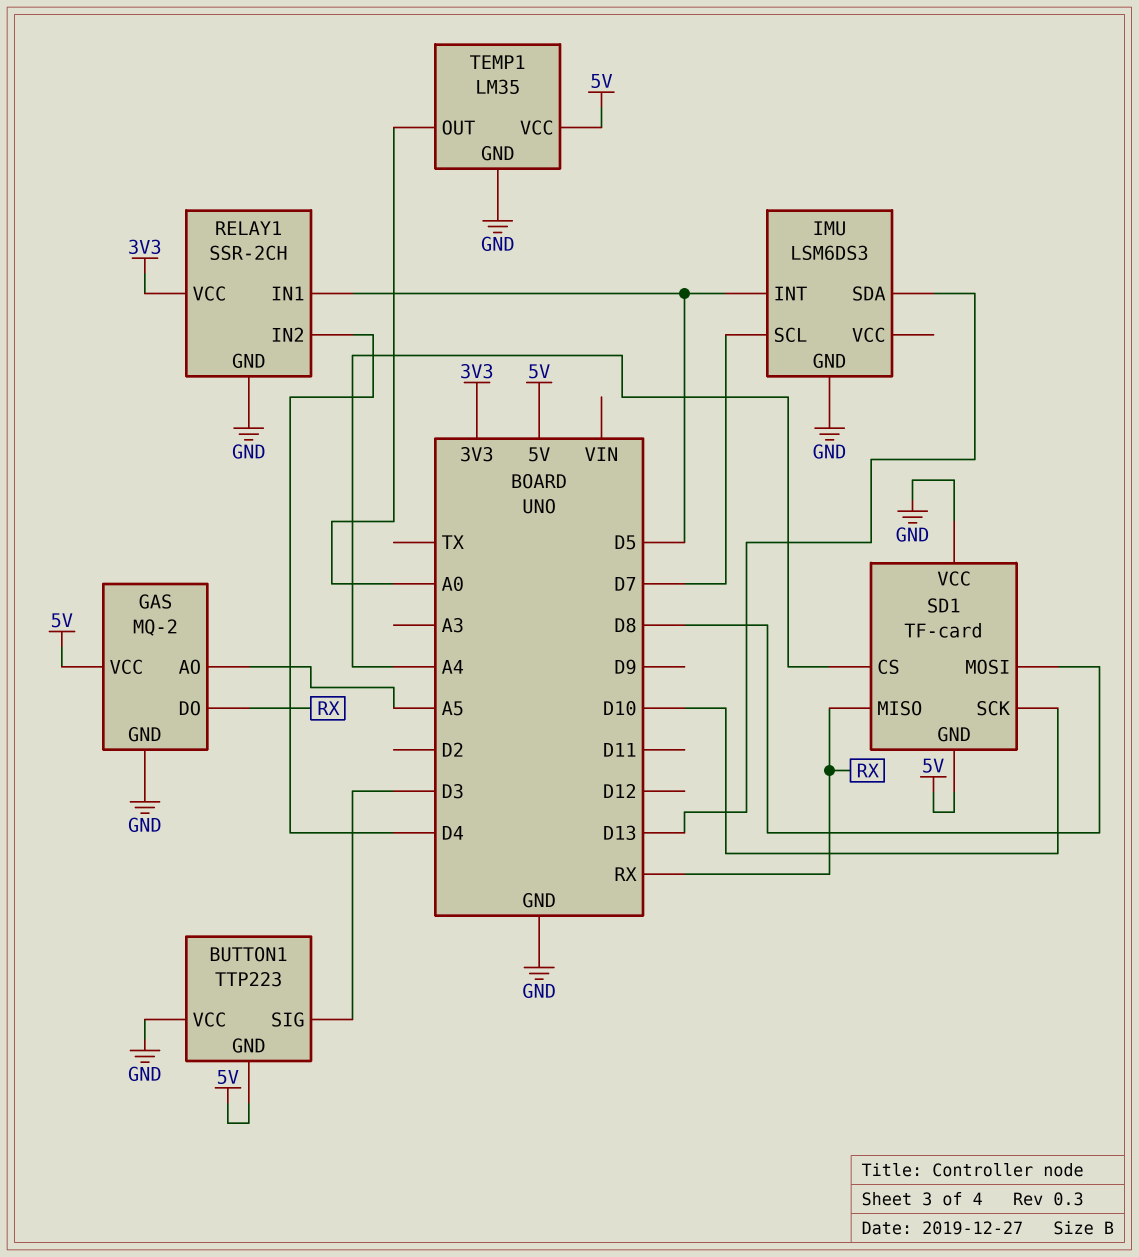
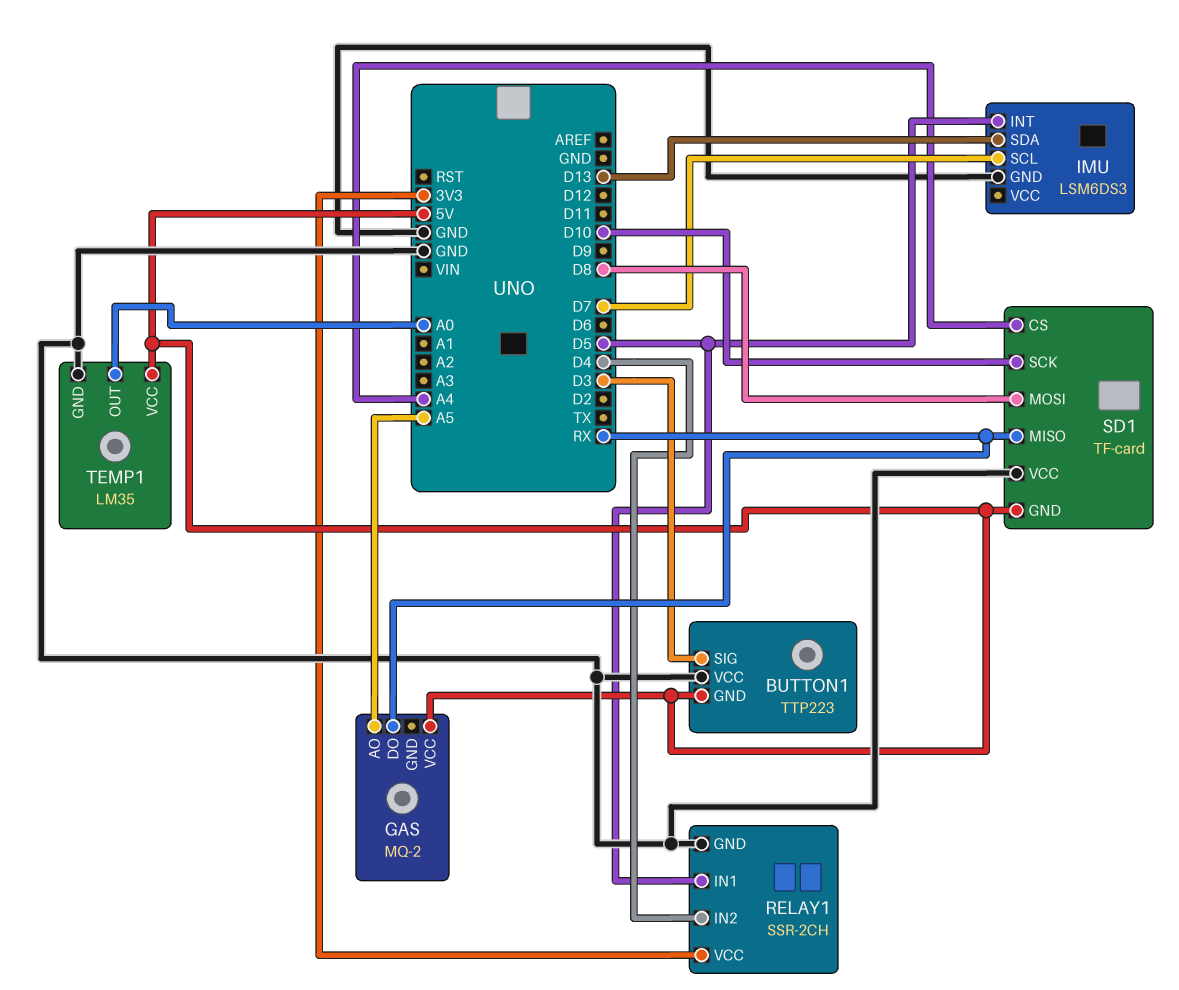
GAS pin GND: GND -> none

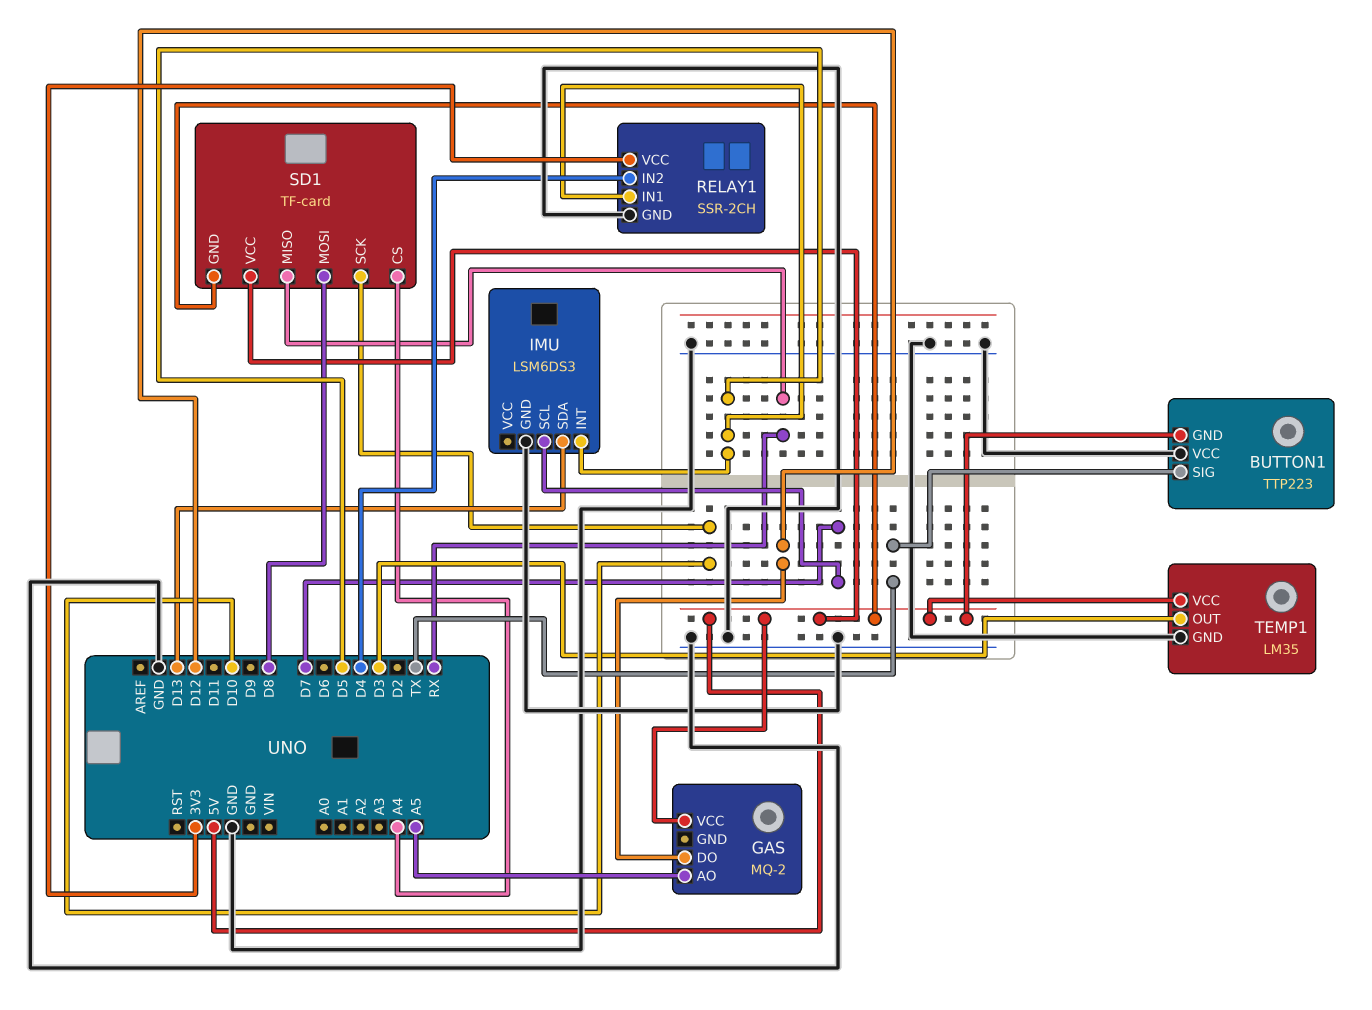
BUTTON1 pin SIG: D3 -> TX
GAS pin DO: RX -> D12
SD1 pin VCC: GND -> 5V
TEMP1 pin OUT: A0 -> D3

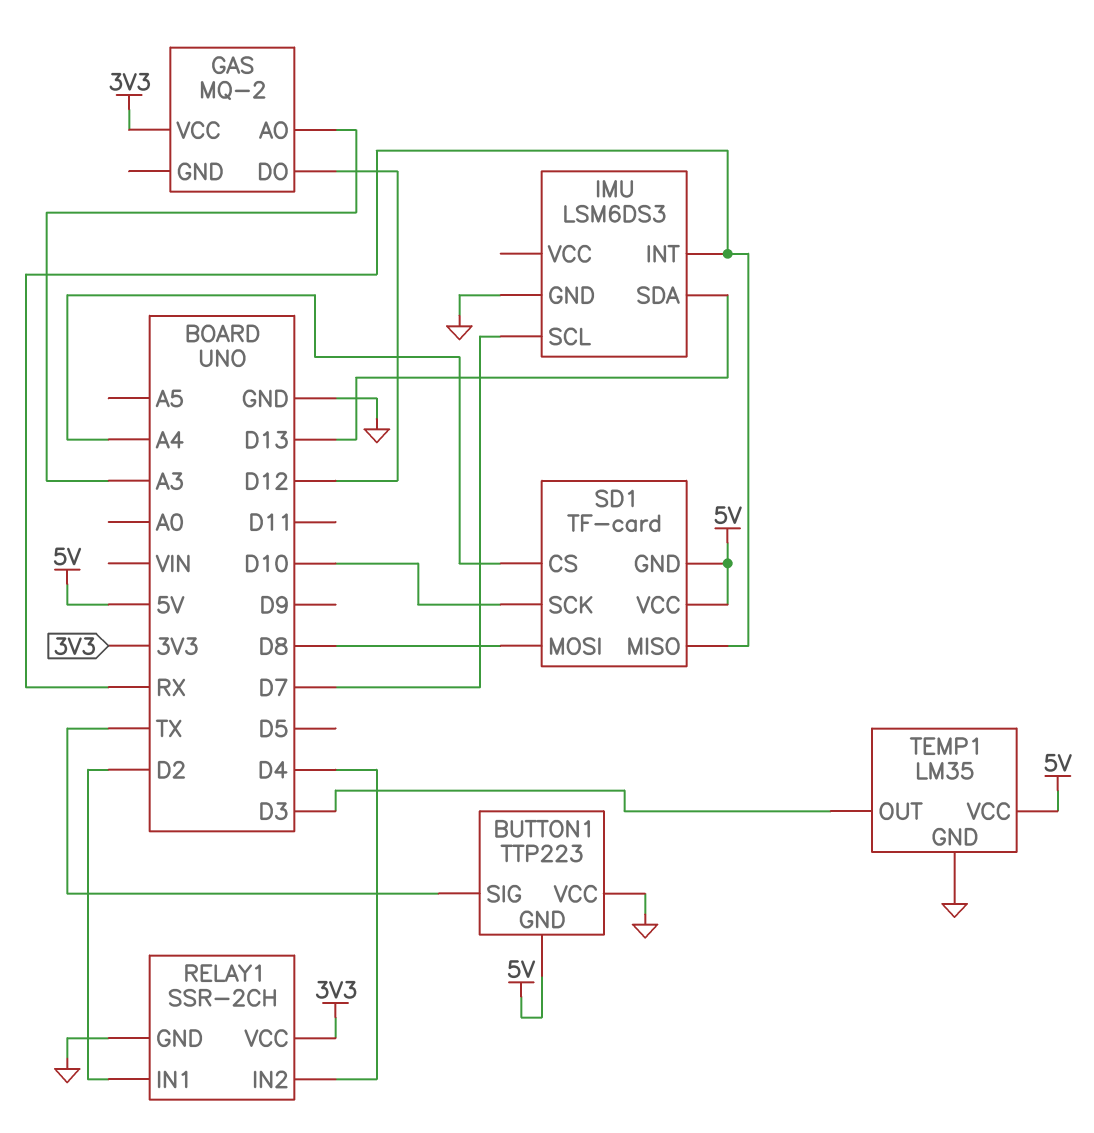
GAS pin AO: A5 -> A3
GAS pin VCC: 5V -> 3V3
IMU pin INT: D5 -> RX
RELAY1 pin IN1: D5 -> D2

